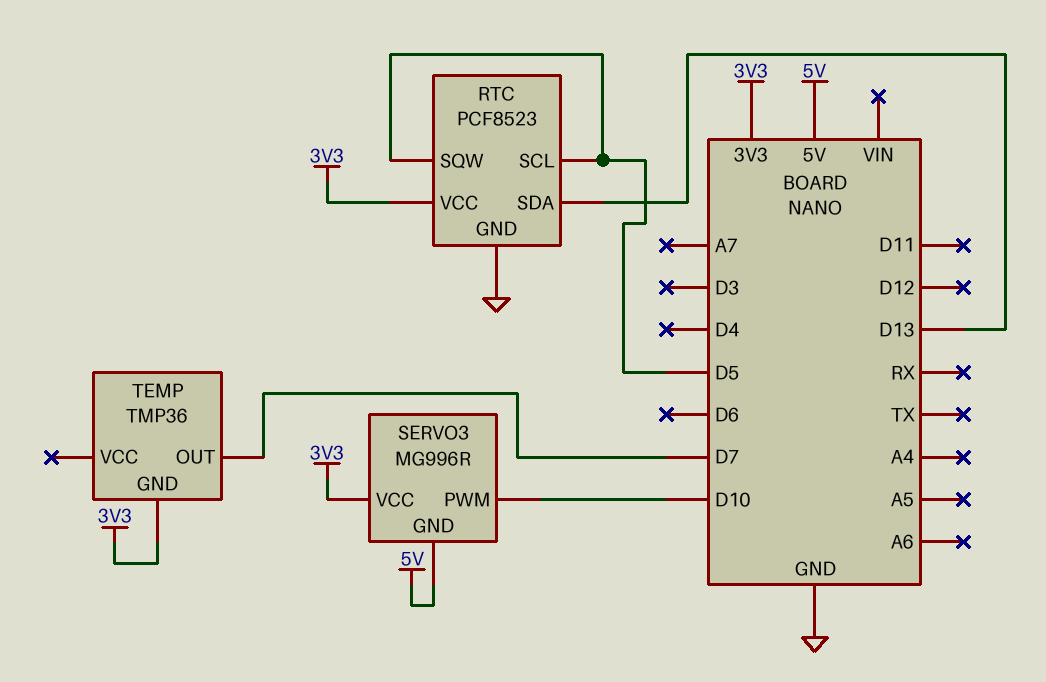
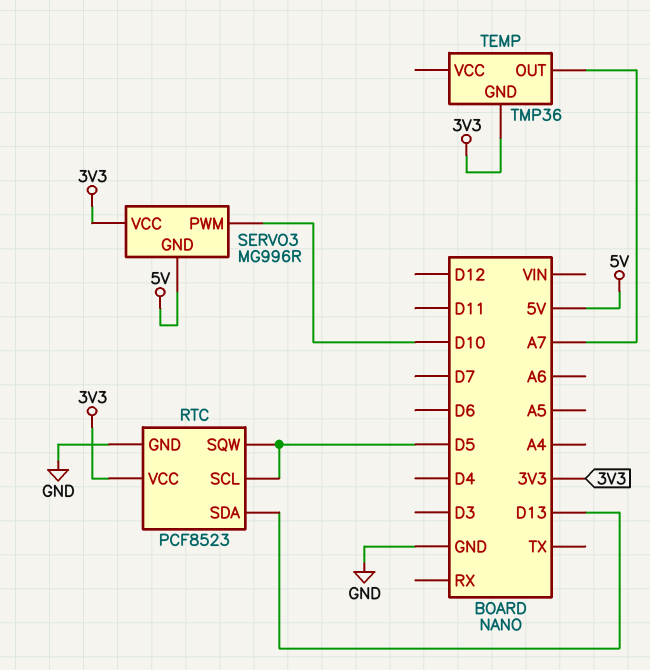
TEMP pin OUT: D7 -> A7

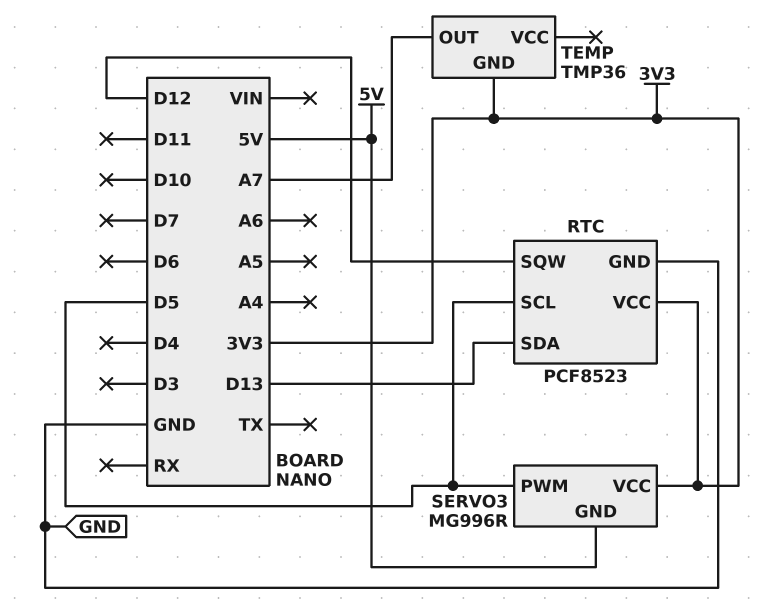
RTC pin SQW: D5 -> D12
SERVO3 pin PWM: D10 -> D5

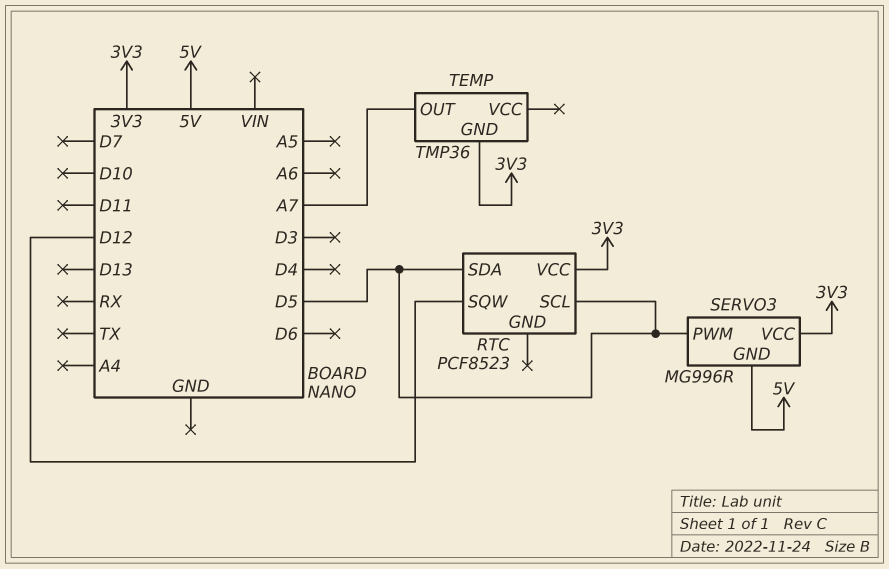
RTC pin GND: GND -> none
RTC pin SDA: D13 -> D5

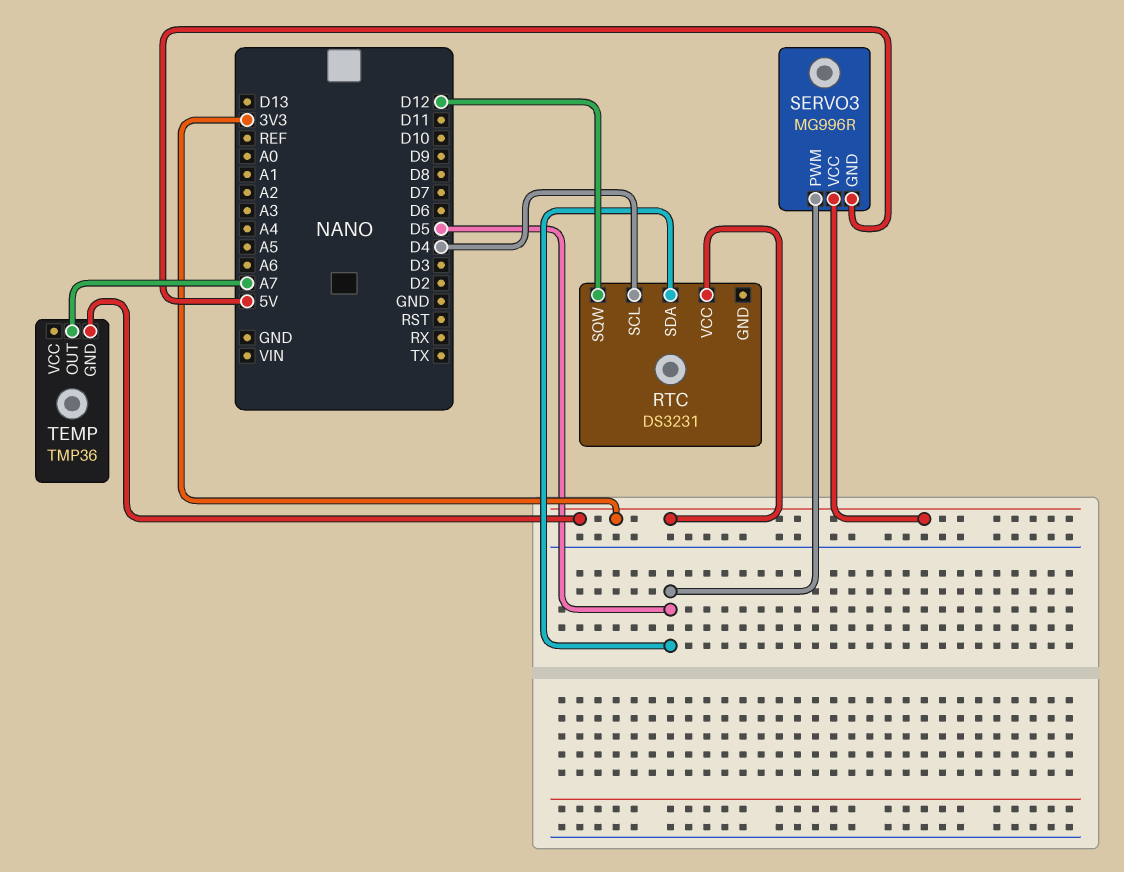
RTC: PCF8523 -> DS3231
RTC pin SCL: D5 -> D4

